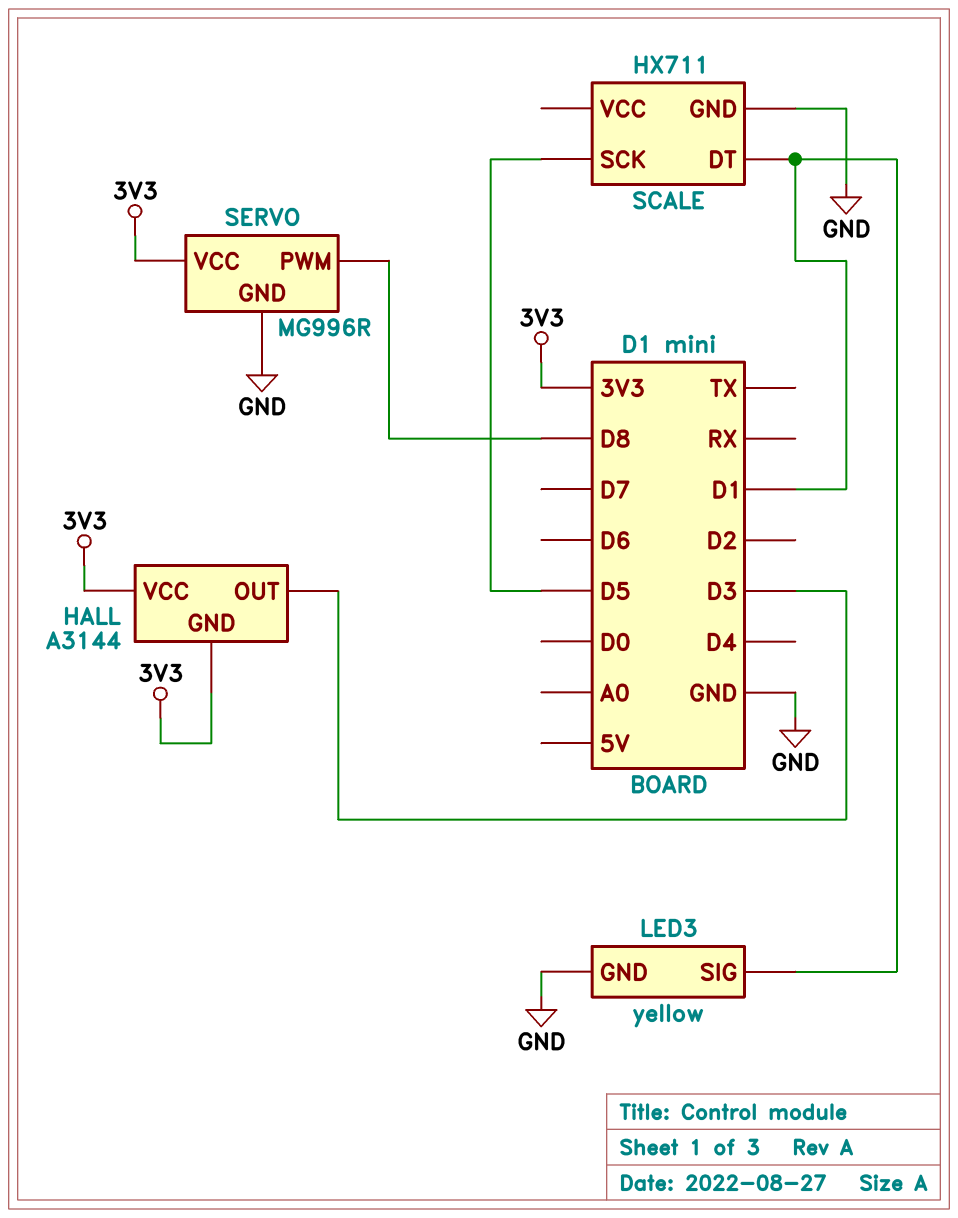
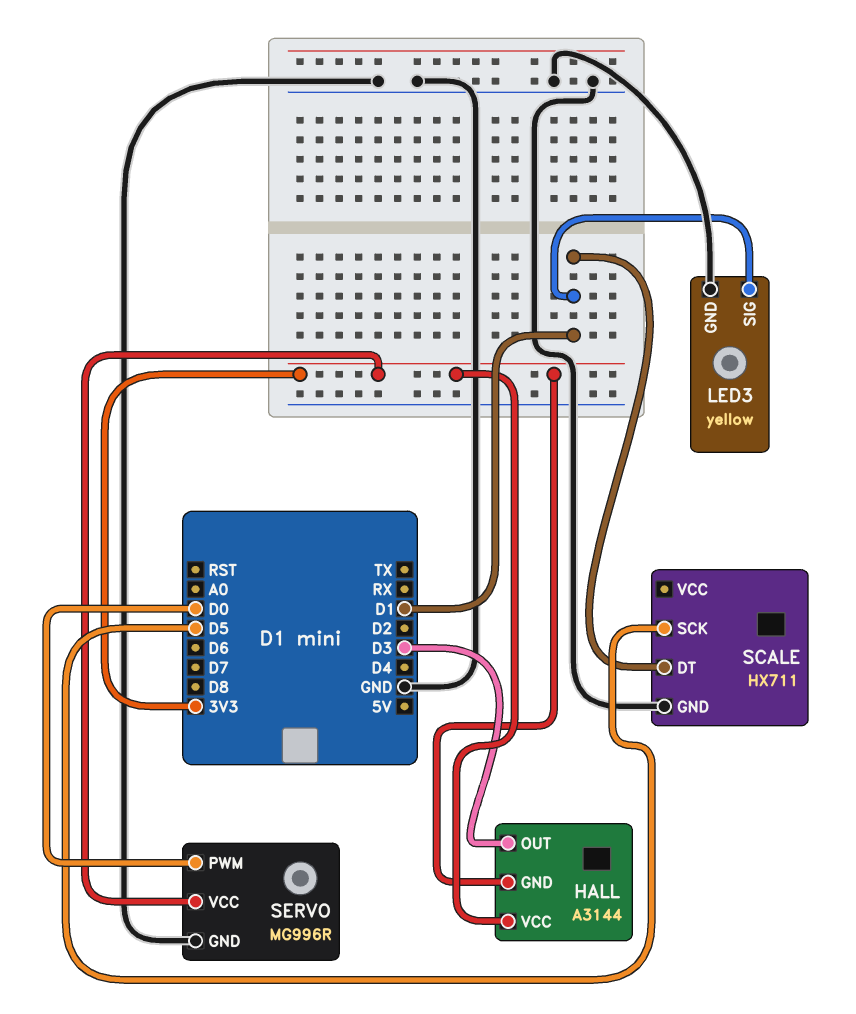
SERVO pin PWM: D8 -> D0

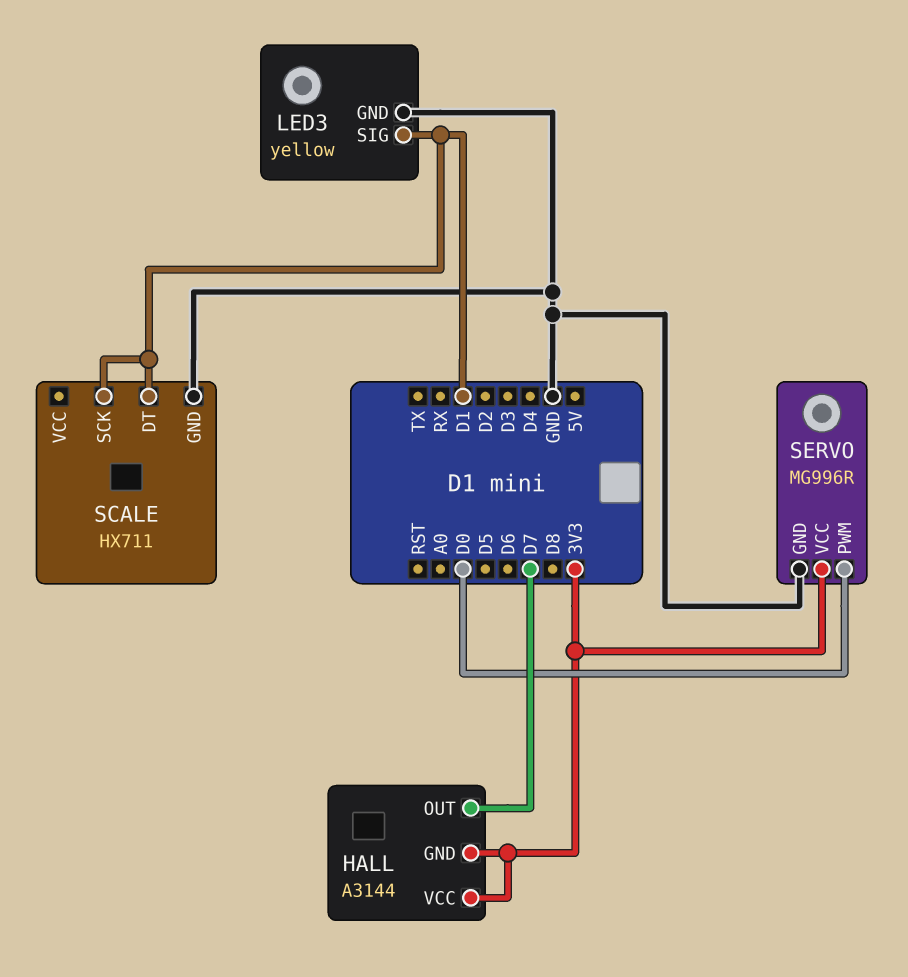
HALL pin OUT: D3 -> D7
SCALE pin SCK: D5 -> D1

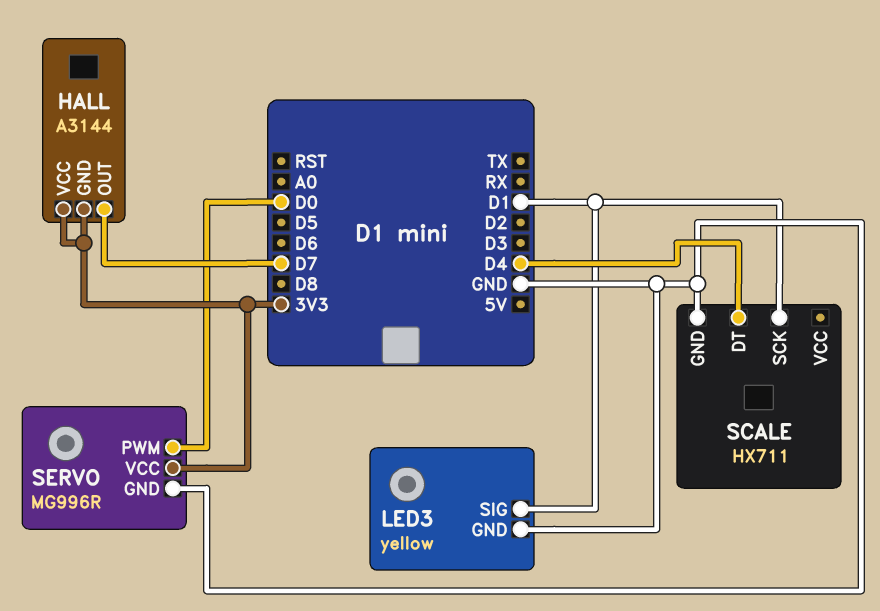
SCALE pin DT: D1 -> D4

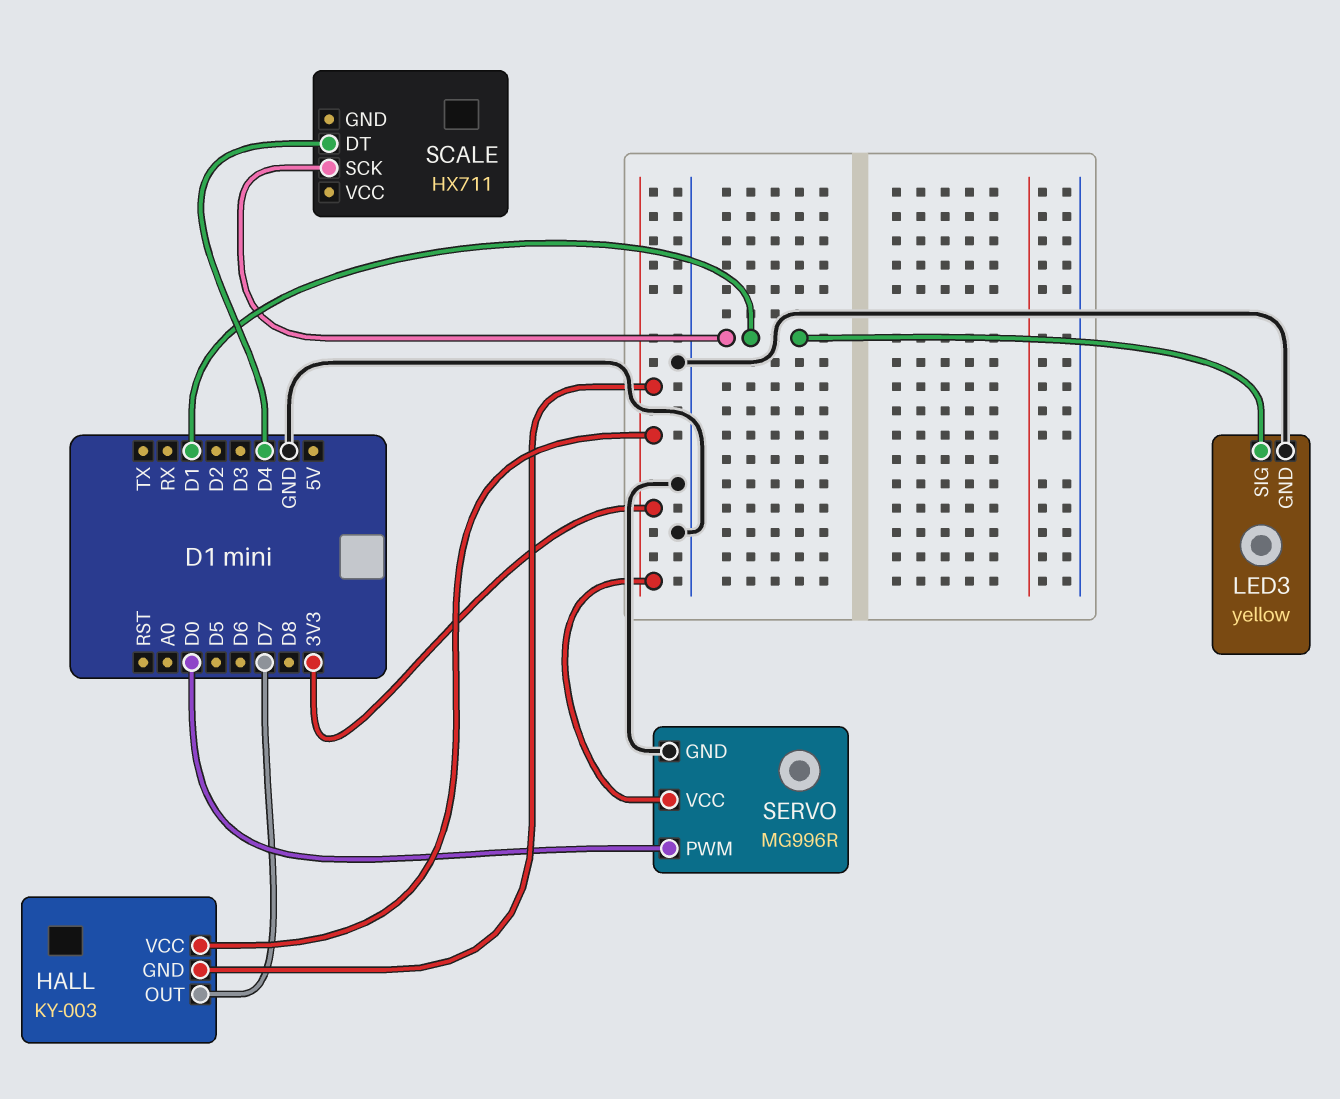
HALL: A3144 -> KY-003
SCALE pin GND: GND -> none

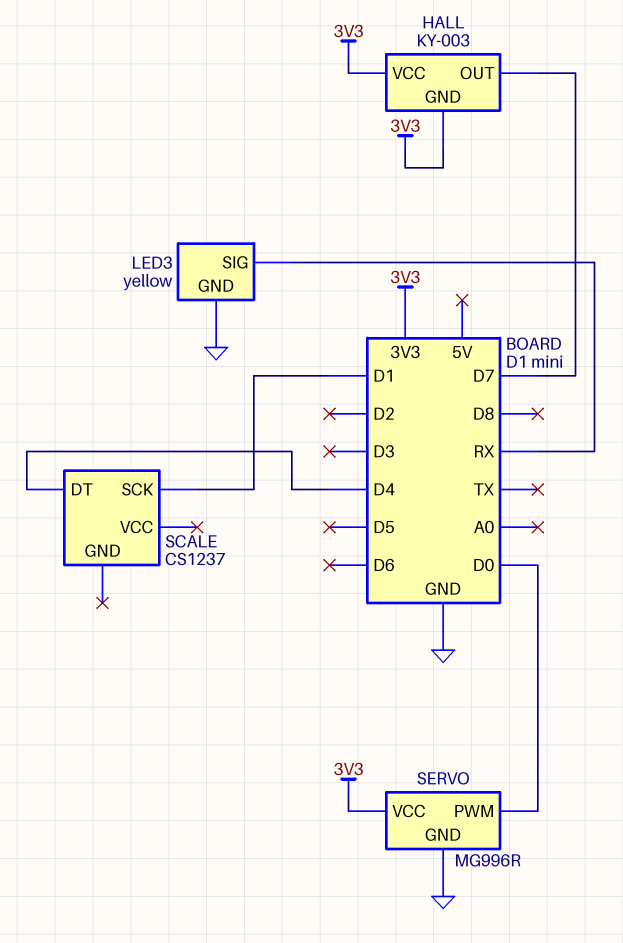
LED3 pin SIG: D1 -> RX
SCALE: HX711 -> CS1237

